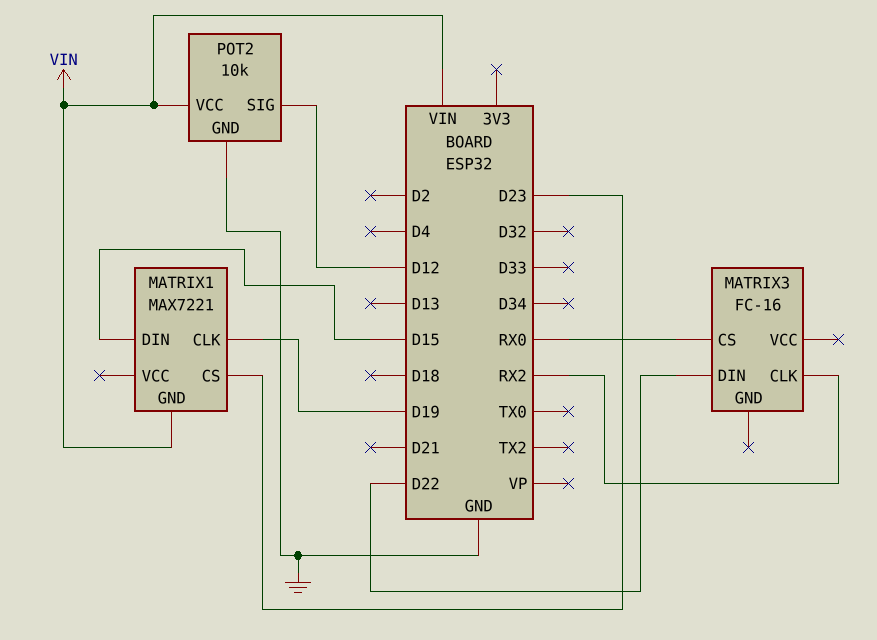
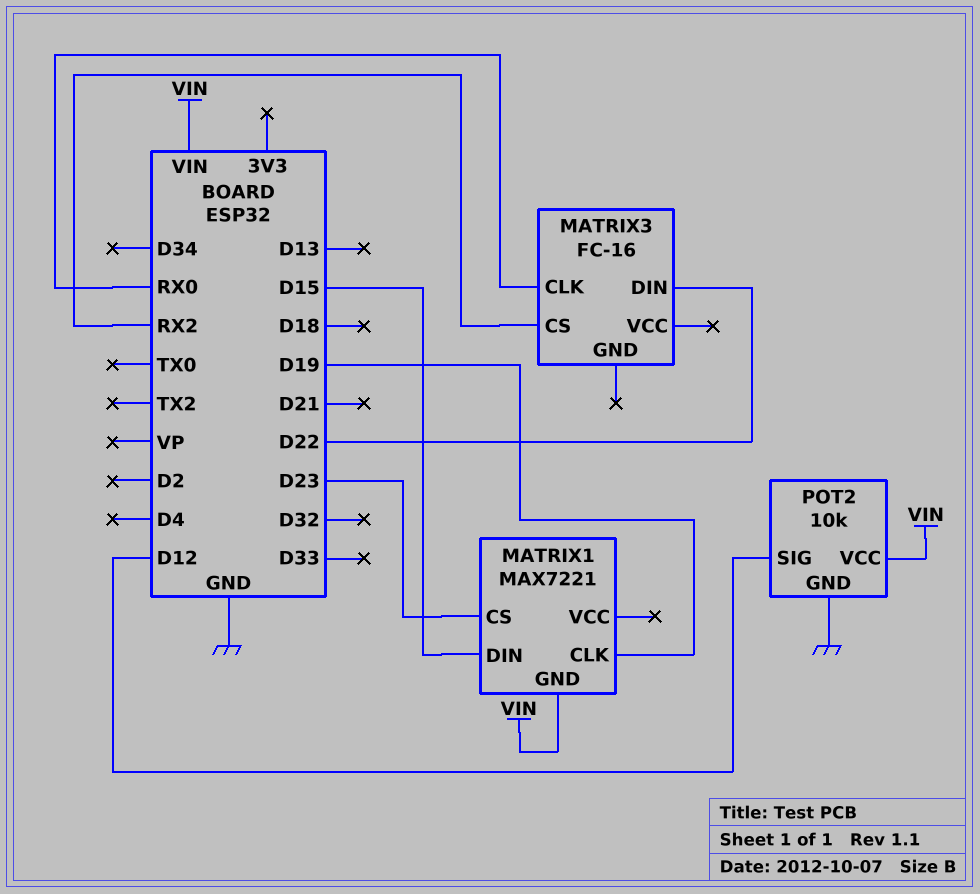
MATRIX3 pin CLK: RX2 -> RX0
MATRIX3 pin CS: RX0 -> RX2

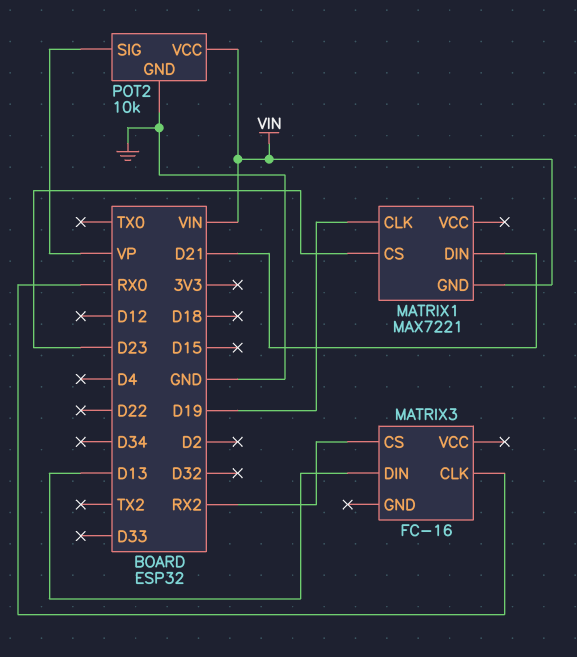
MATRIX1 pin DIN: D15 -> D21
MATRIX3 pin DIN: D22 -> D13
POT2 pin SIG: D12 -> VP

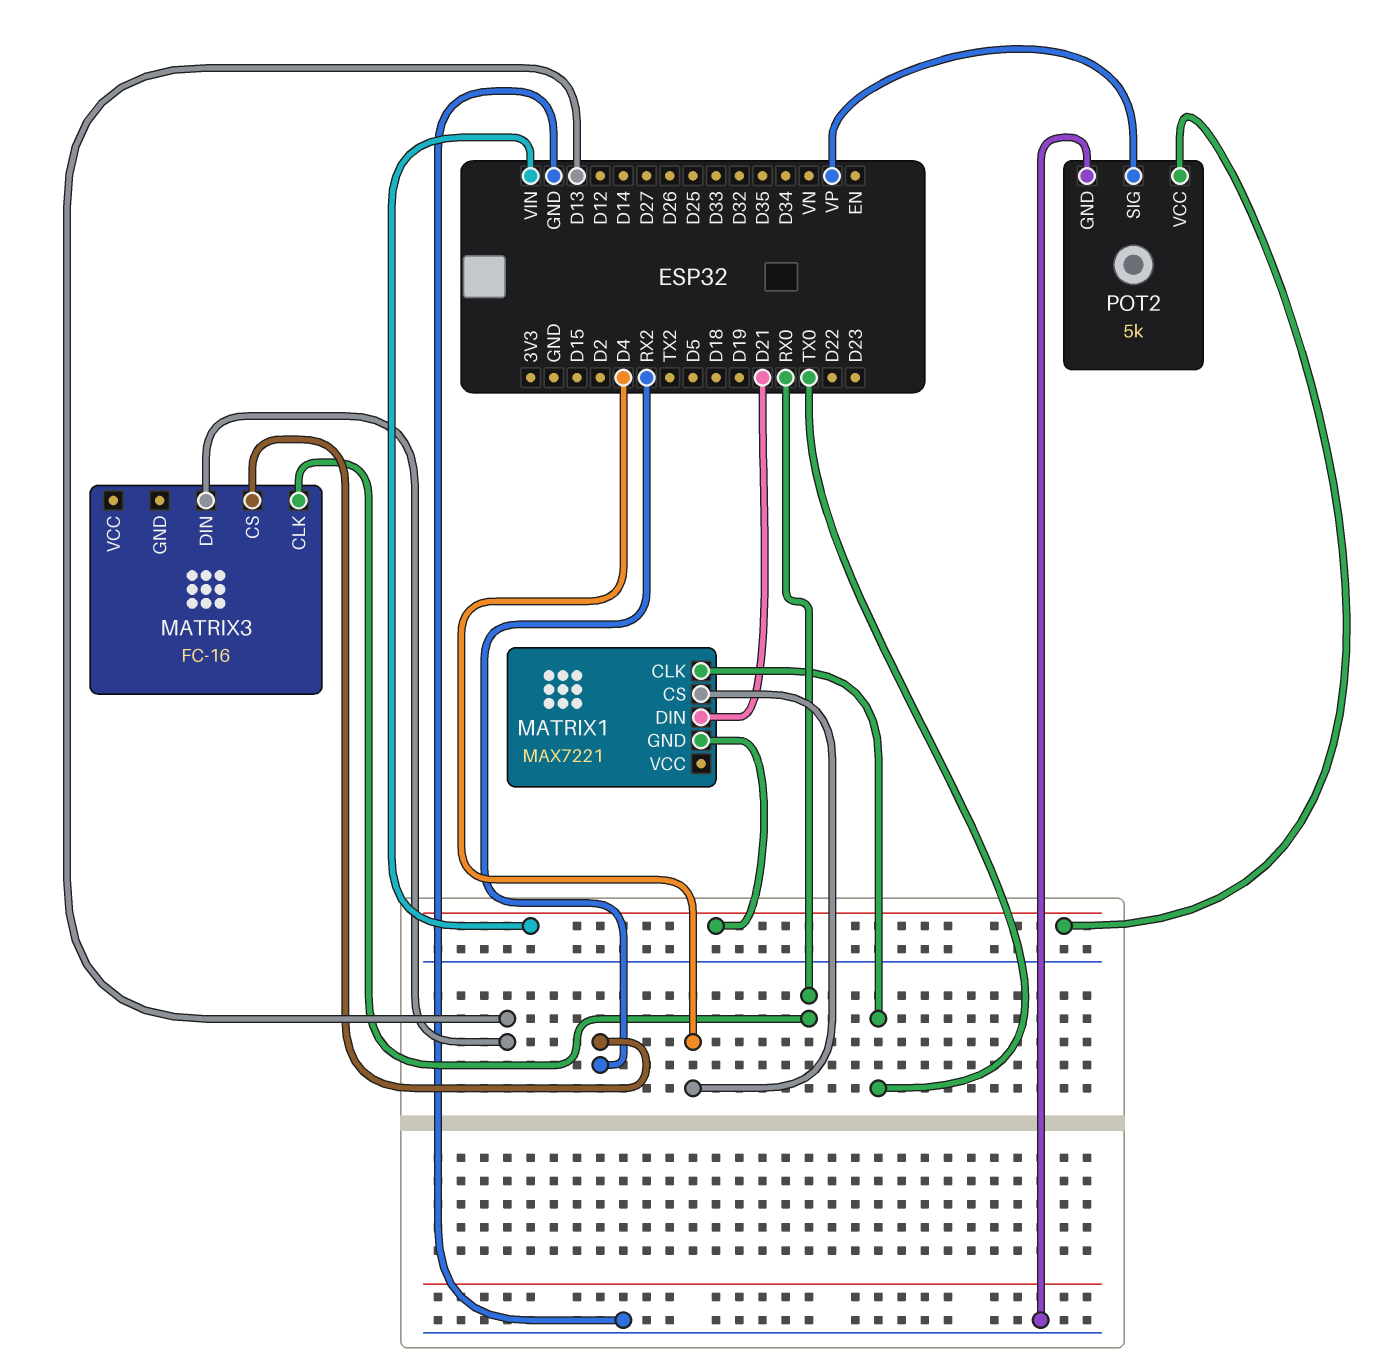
MATRIX1 pin CLK: D19 -> TX0
MATRIX1 pin CS: D23 -> D4
POT2: 10k -> 5k

